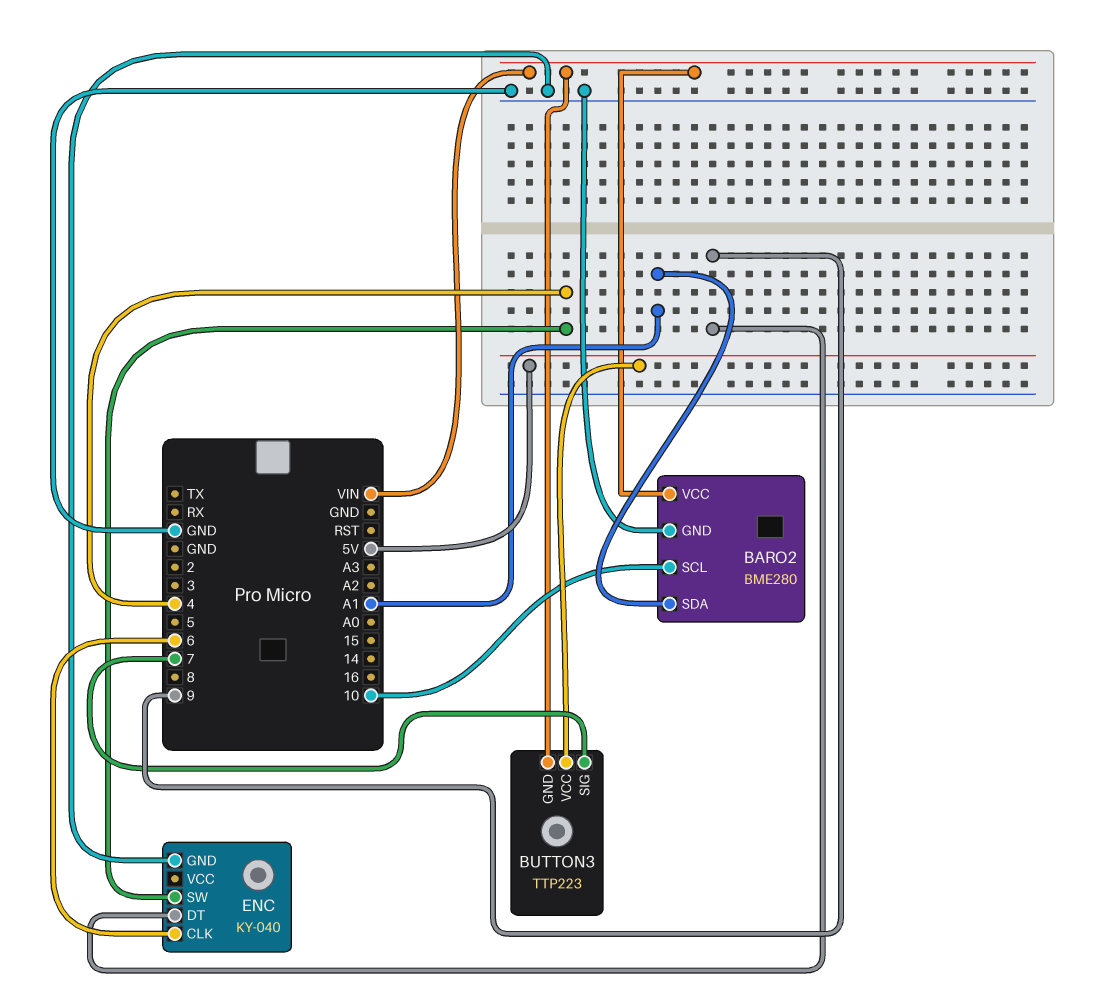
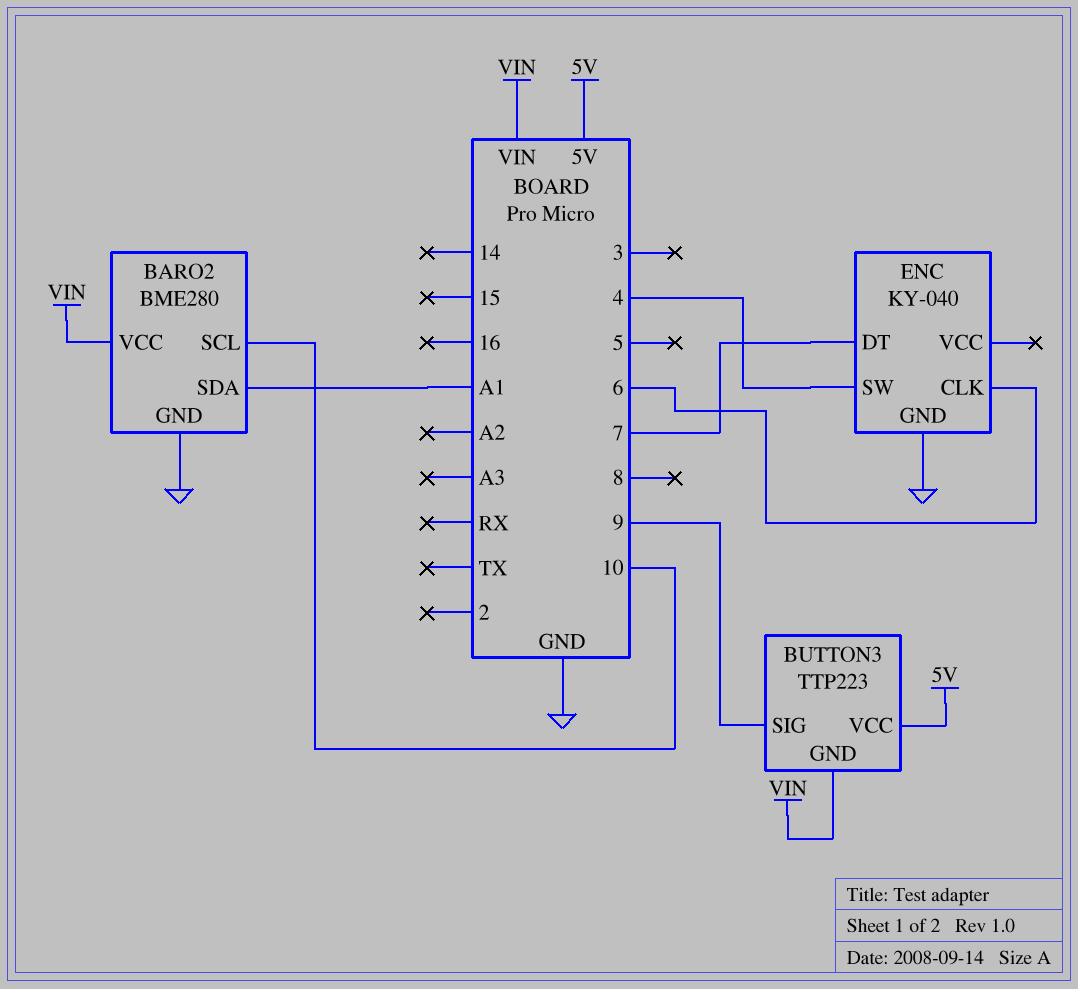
BUTTON3 pin SIG: 7 -> 9
ENC pin DT: 9 -> 7

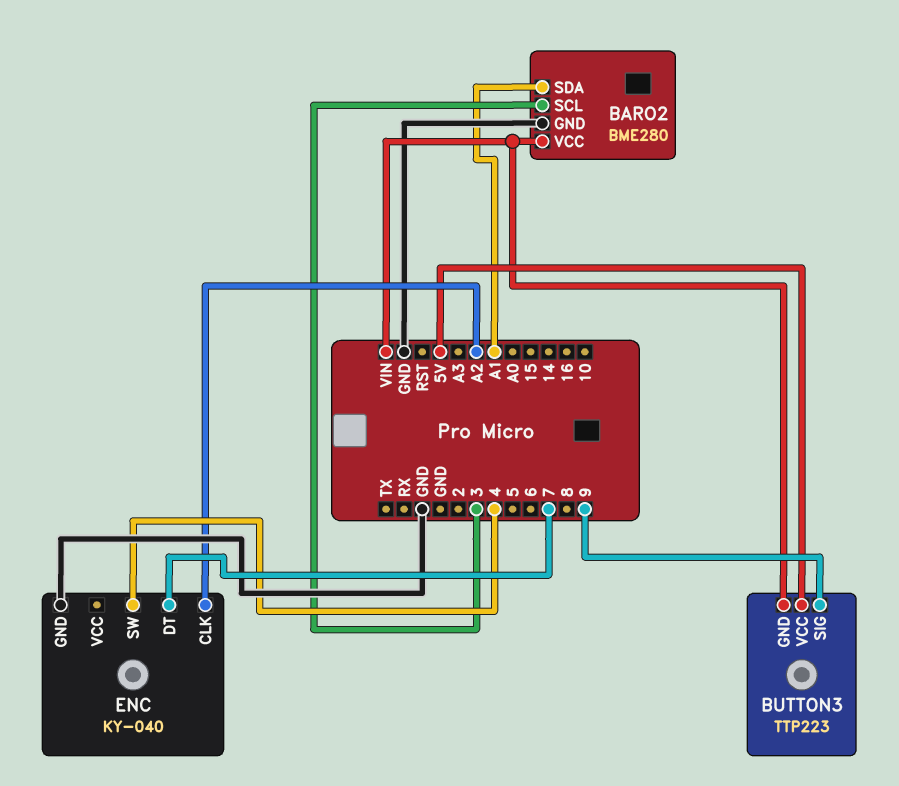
BARO2 pin SCL: 10 -> 3
ENC pin CLK: 6 -> A2

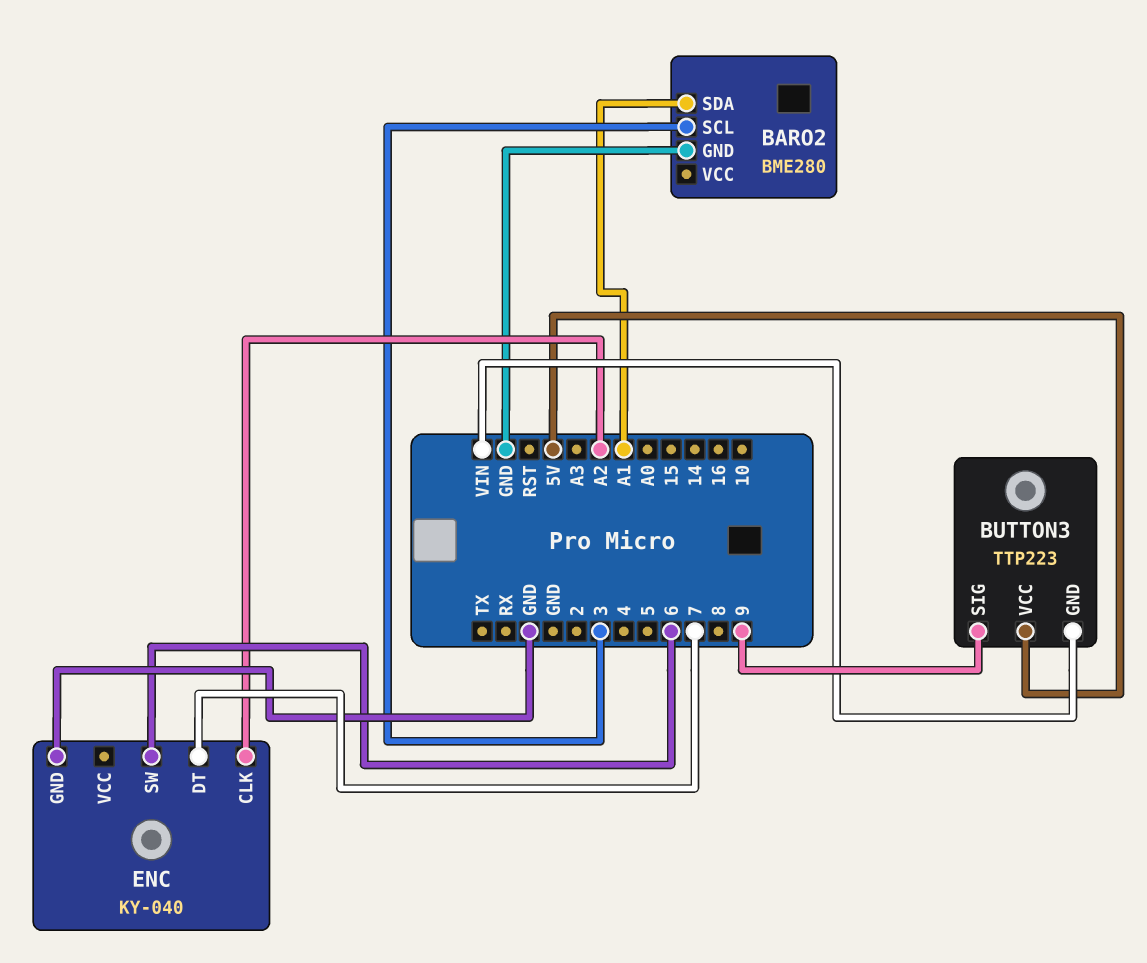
BARO2 pin VCC: VIN -> none
ENC pin SW: 4 -> 6

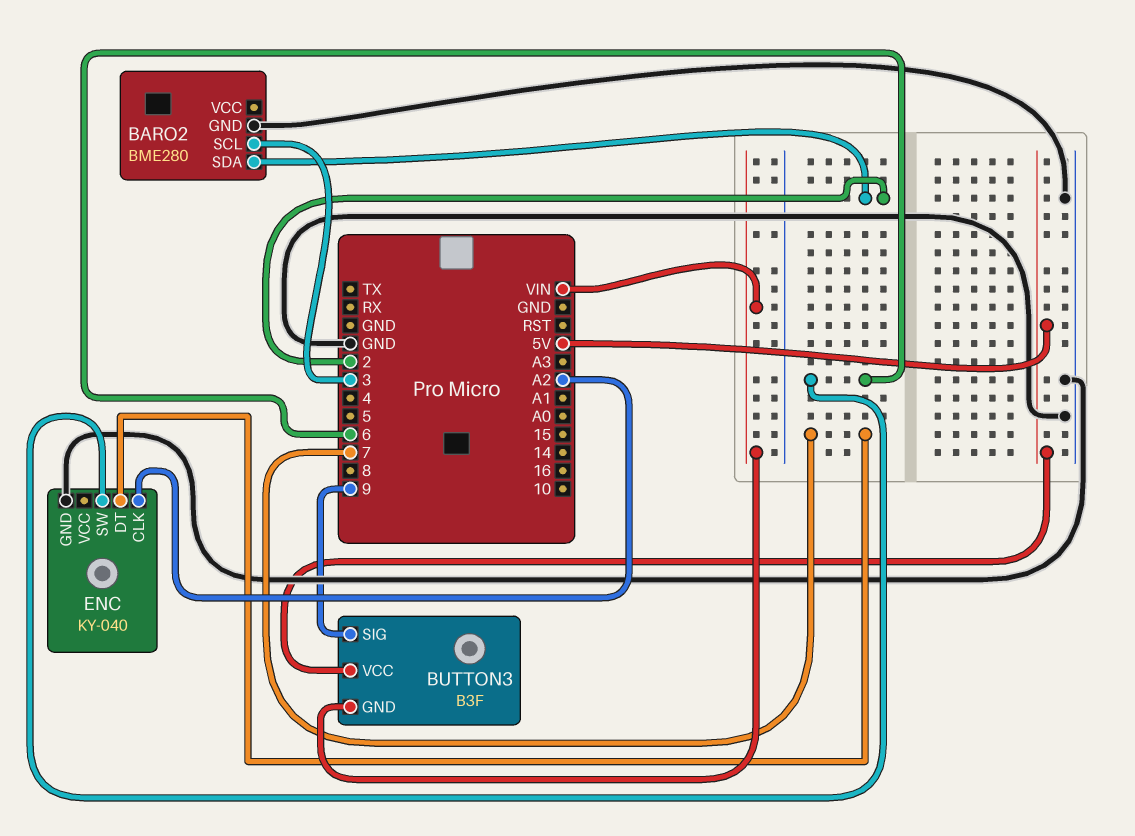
BARO2 pin SDA: A1 -> 2
BUTTON3: TTP223 -> B3F

